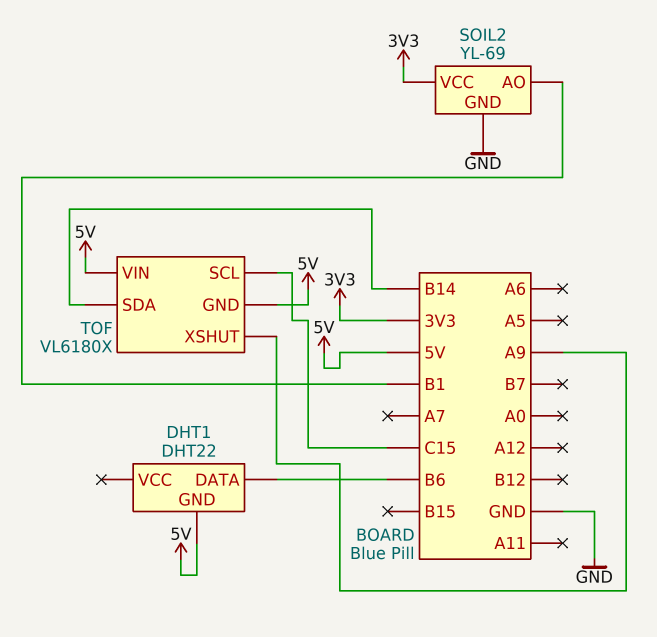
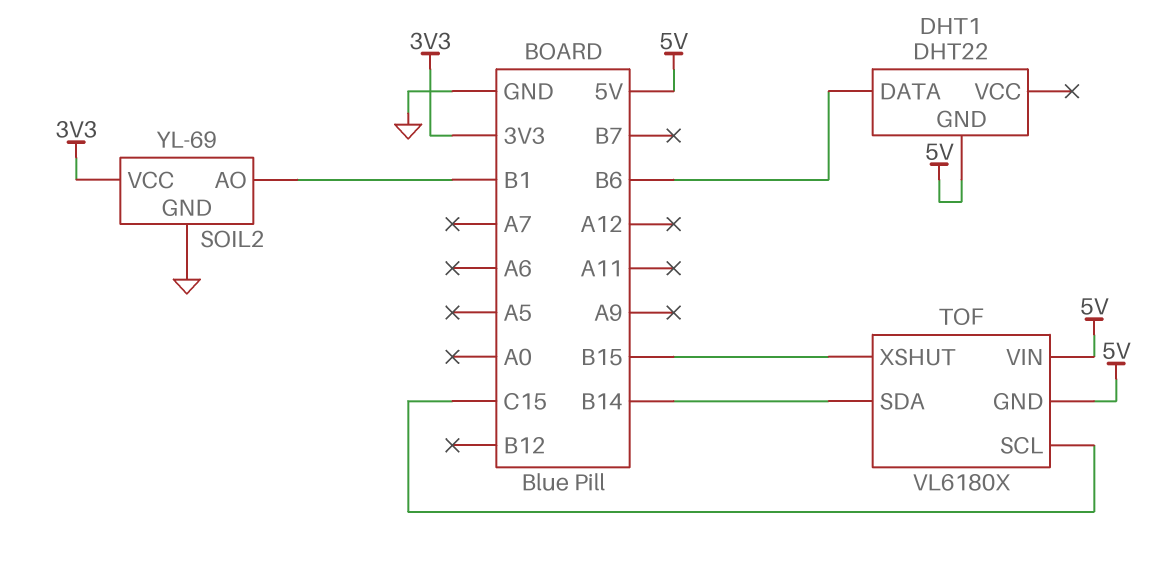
TOF pin XSHUT: A9 -> B15

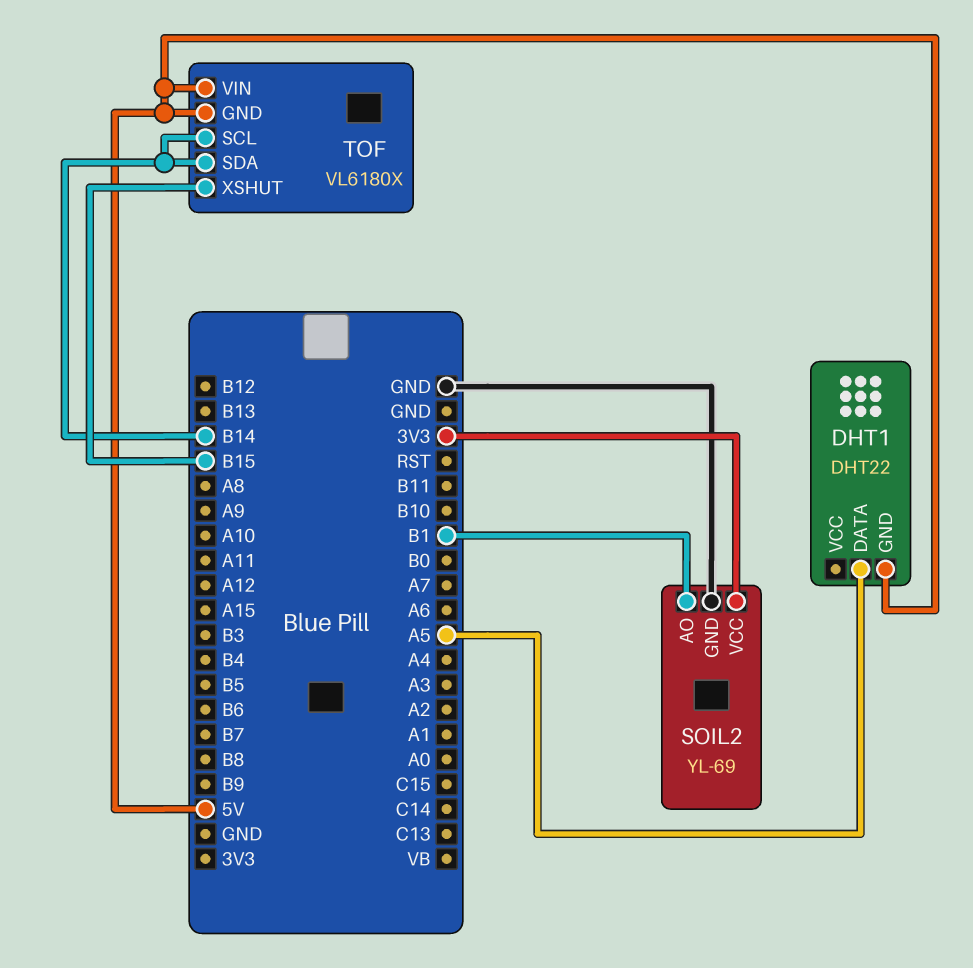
DHT1 pin DATA: B6 -> A5
TOF pin SCL: C15 -> B14

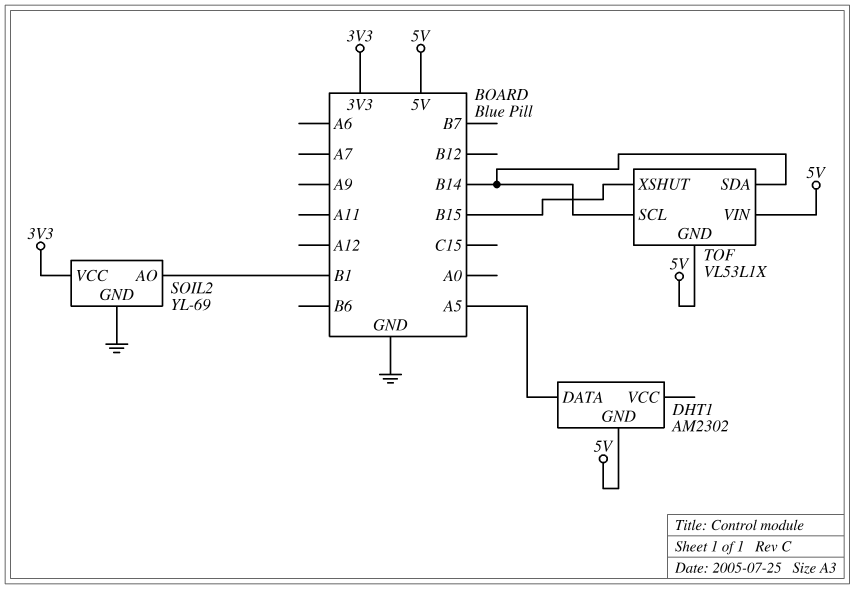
DHT1: DHT22 -> AM2302
TOF: VL6180X -> VL53L1X

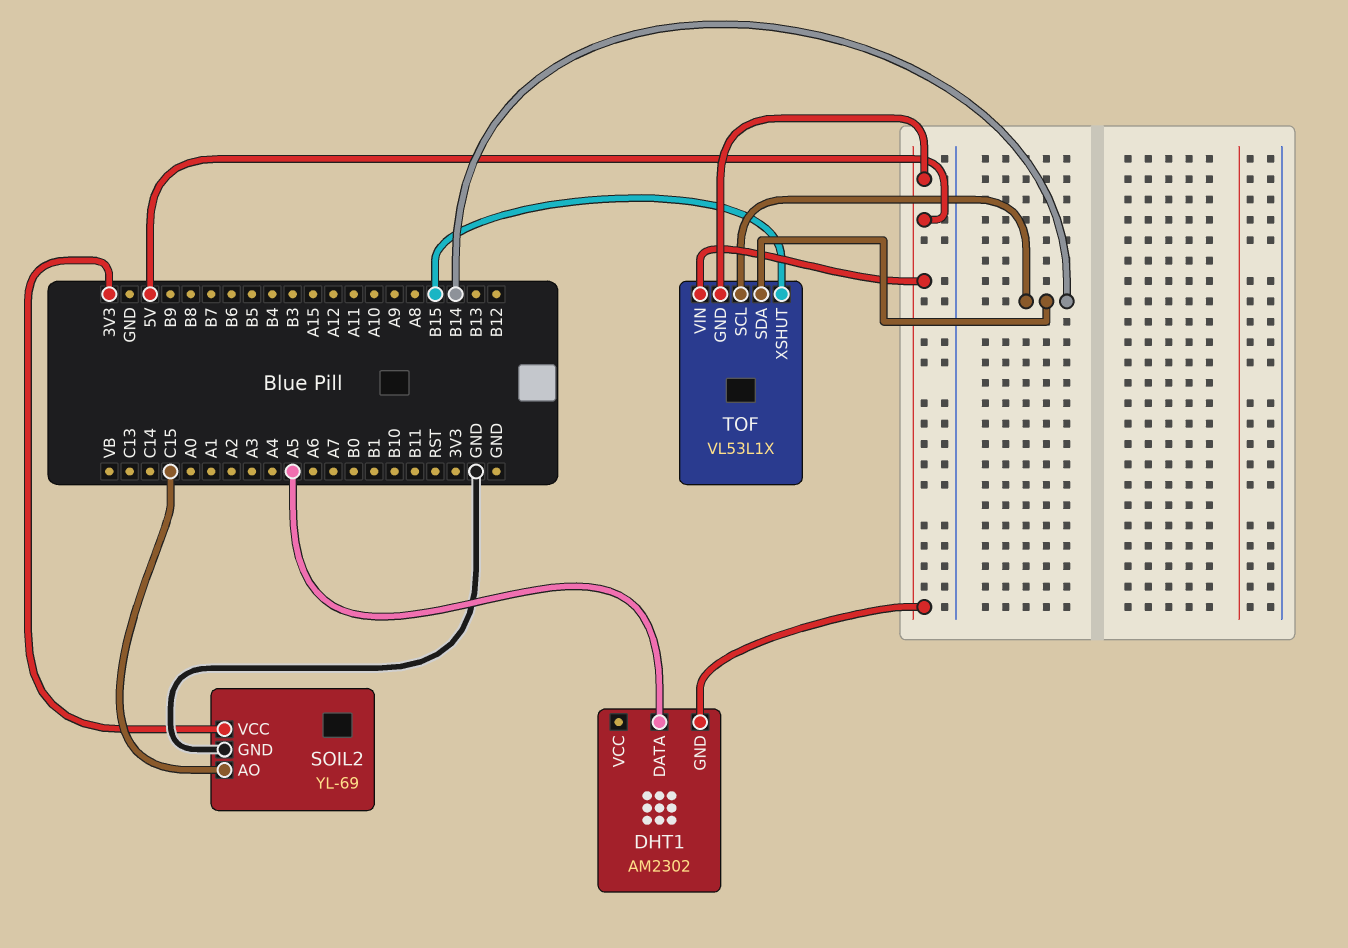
SOIL2 pin AO: B1 -> C15

